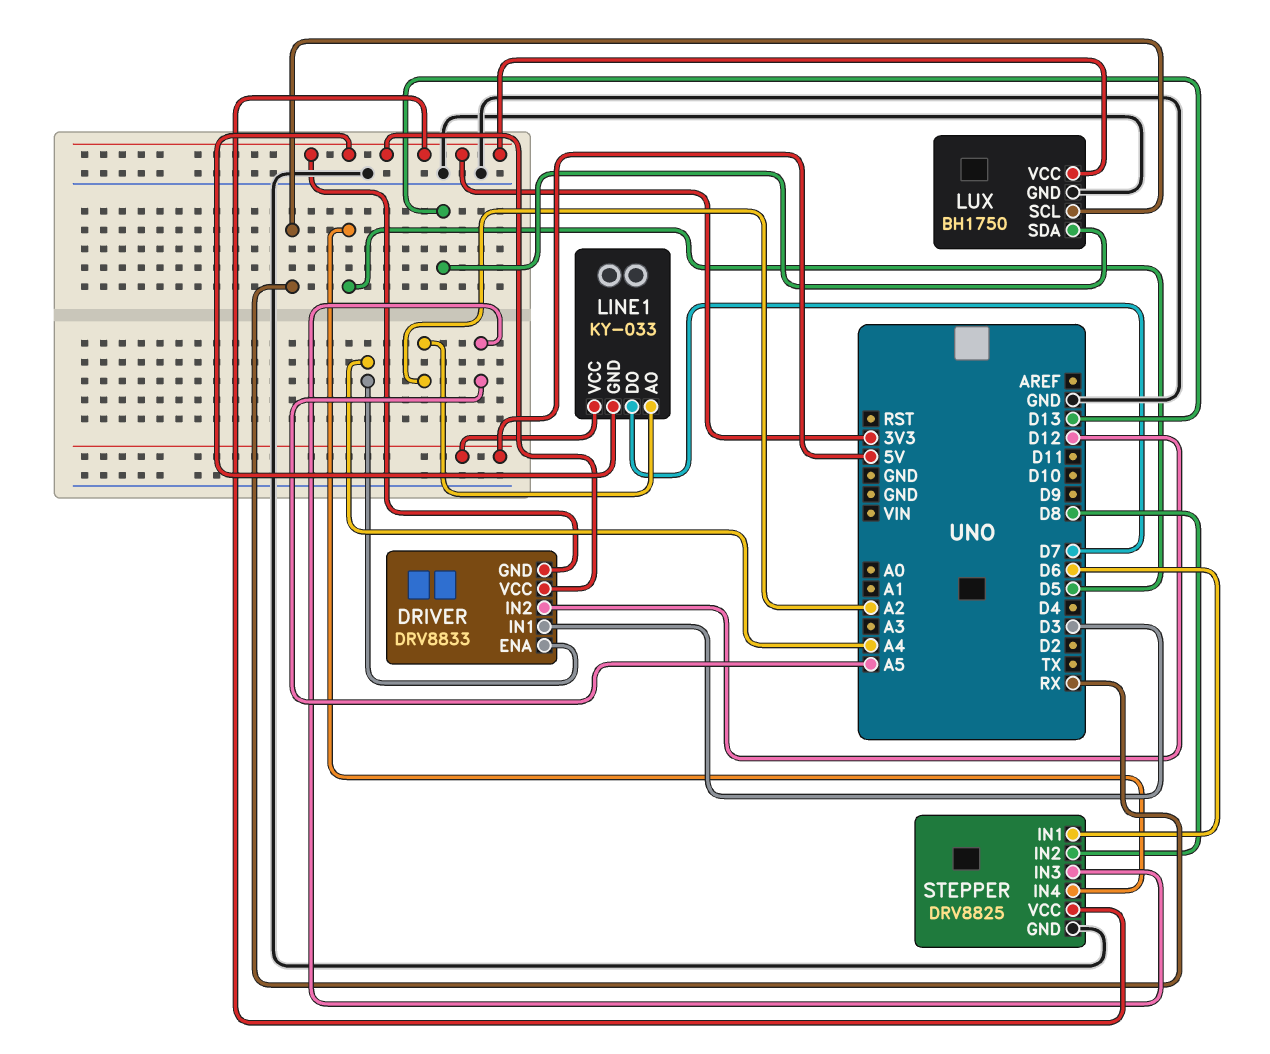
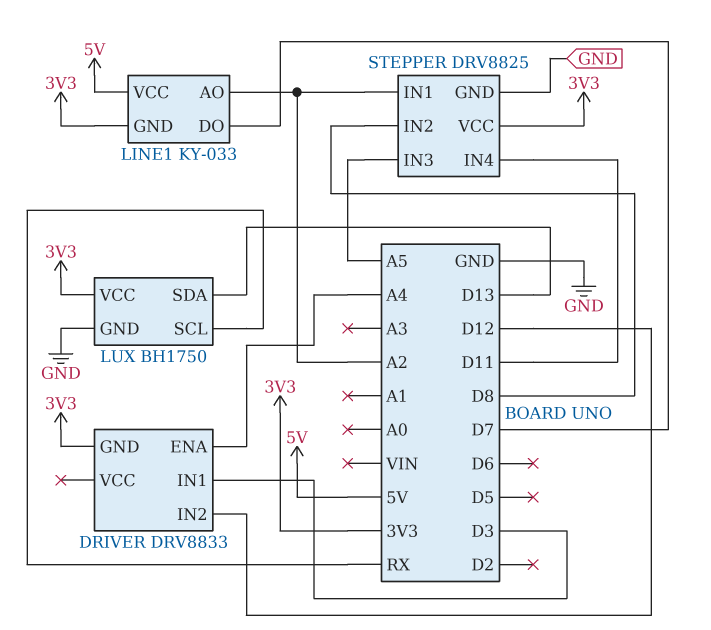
DRIVER pin VCC: 3V3 -> none
STEPPER pin IN1: D6 -> A2
STEPPER pin IN4: D5 -> D11

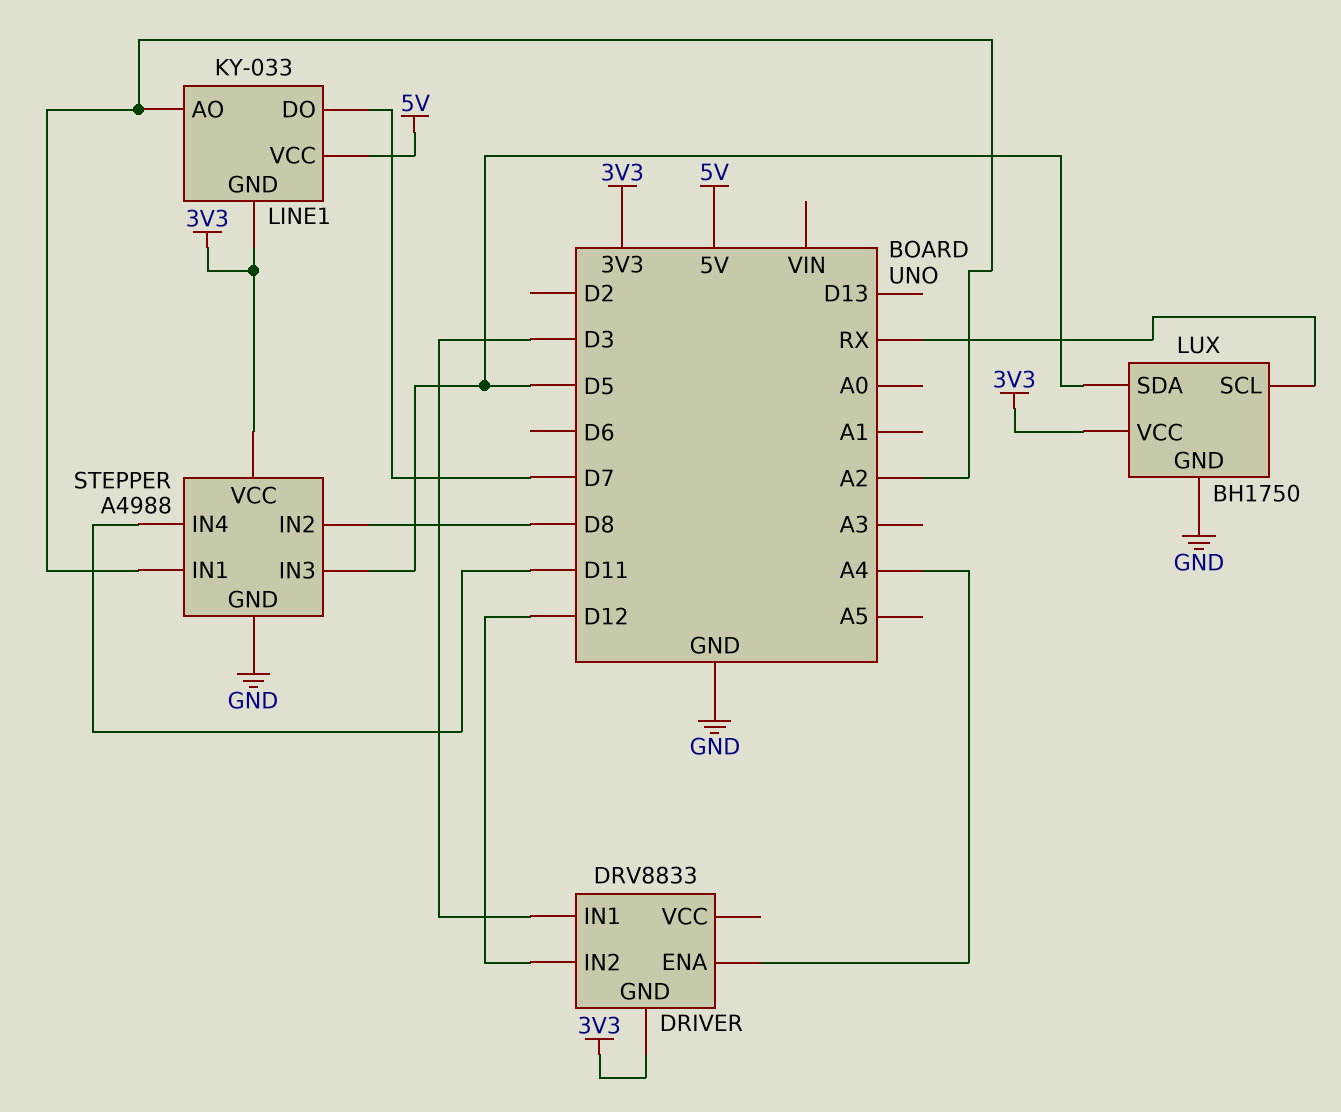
LUX pin SDA: D13 -> D5
STEPPER: DRV8825 -> A4988
STEPPER pin IN3: A5 -> D5

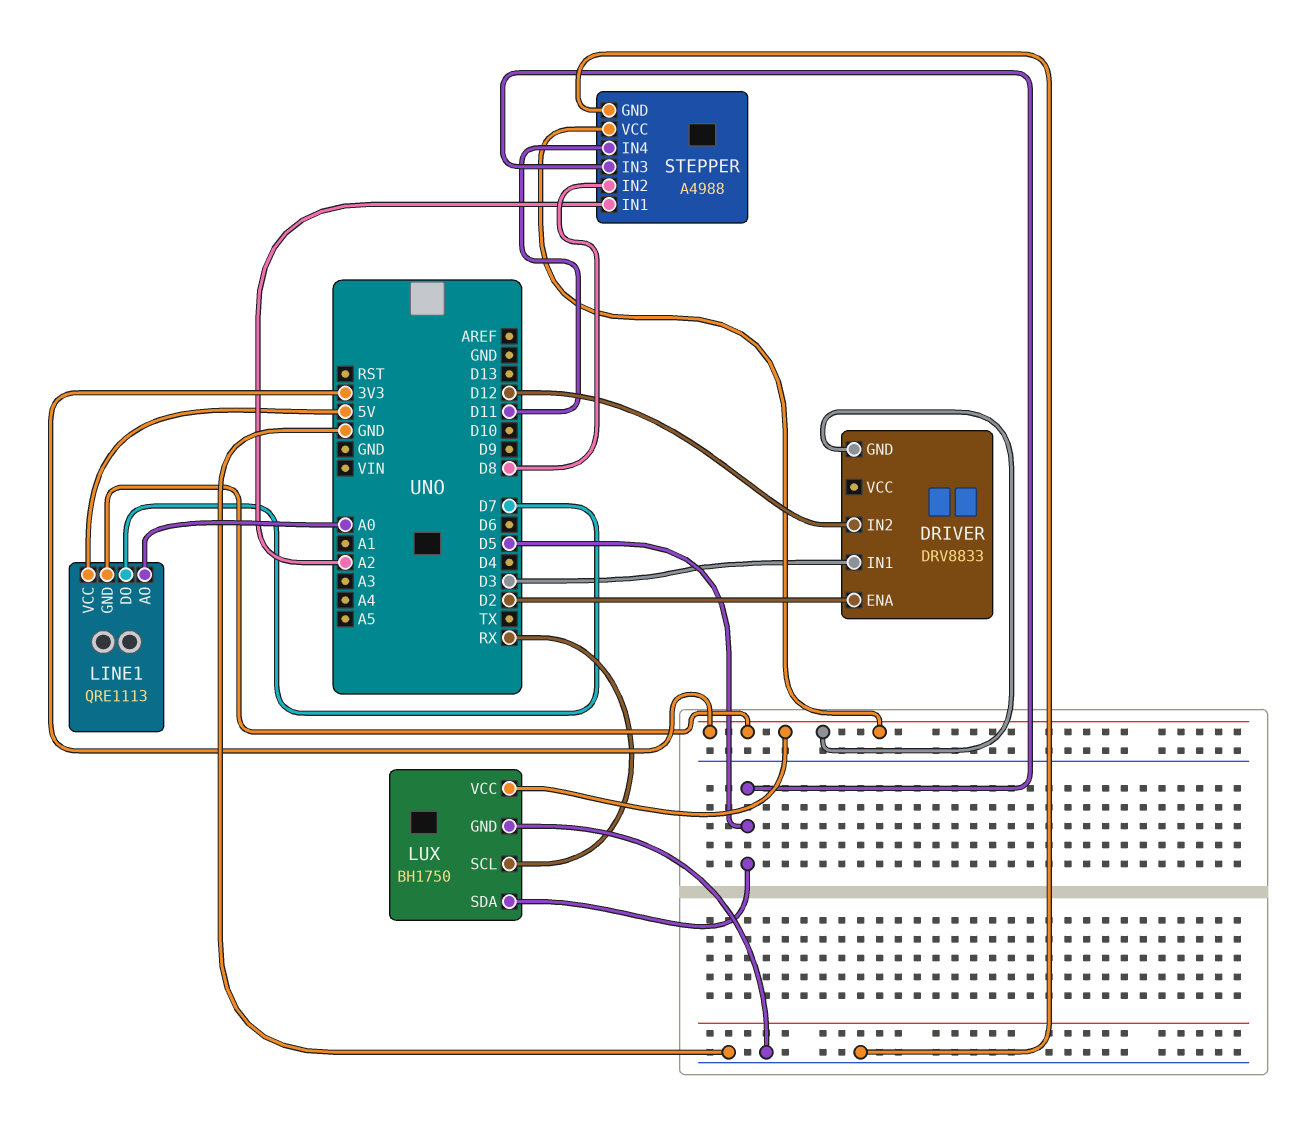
DRIVER pin ENA: A4 -> D2
LINE1: KY-033 -> QRE1113
LINE1 pin AO: A2 -> A0

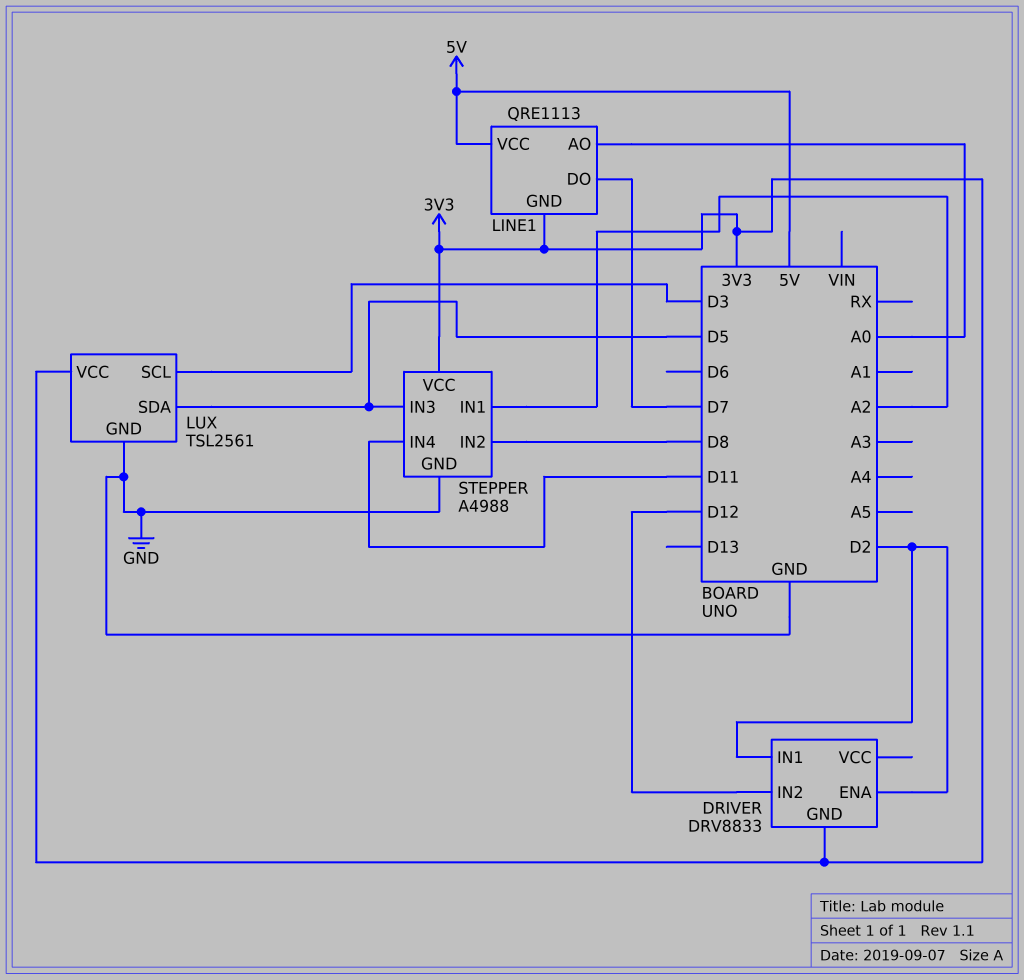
DRIVER pin IN1: D3 -> D2
LUX: BH1750 -> TSL2561
LUX pin SCL: RX -> D3

